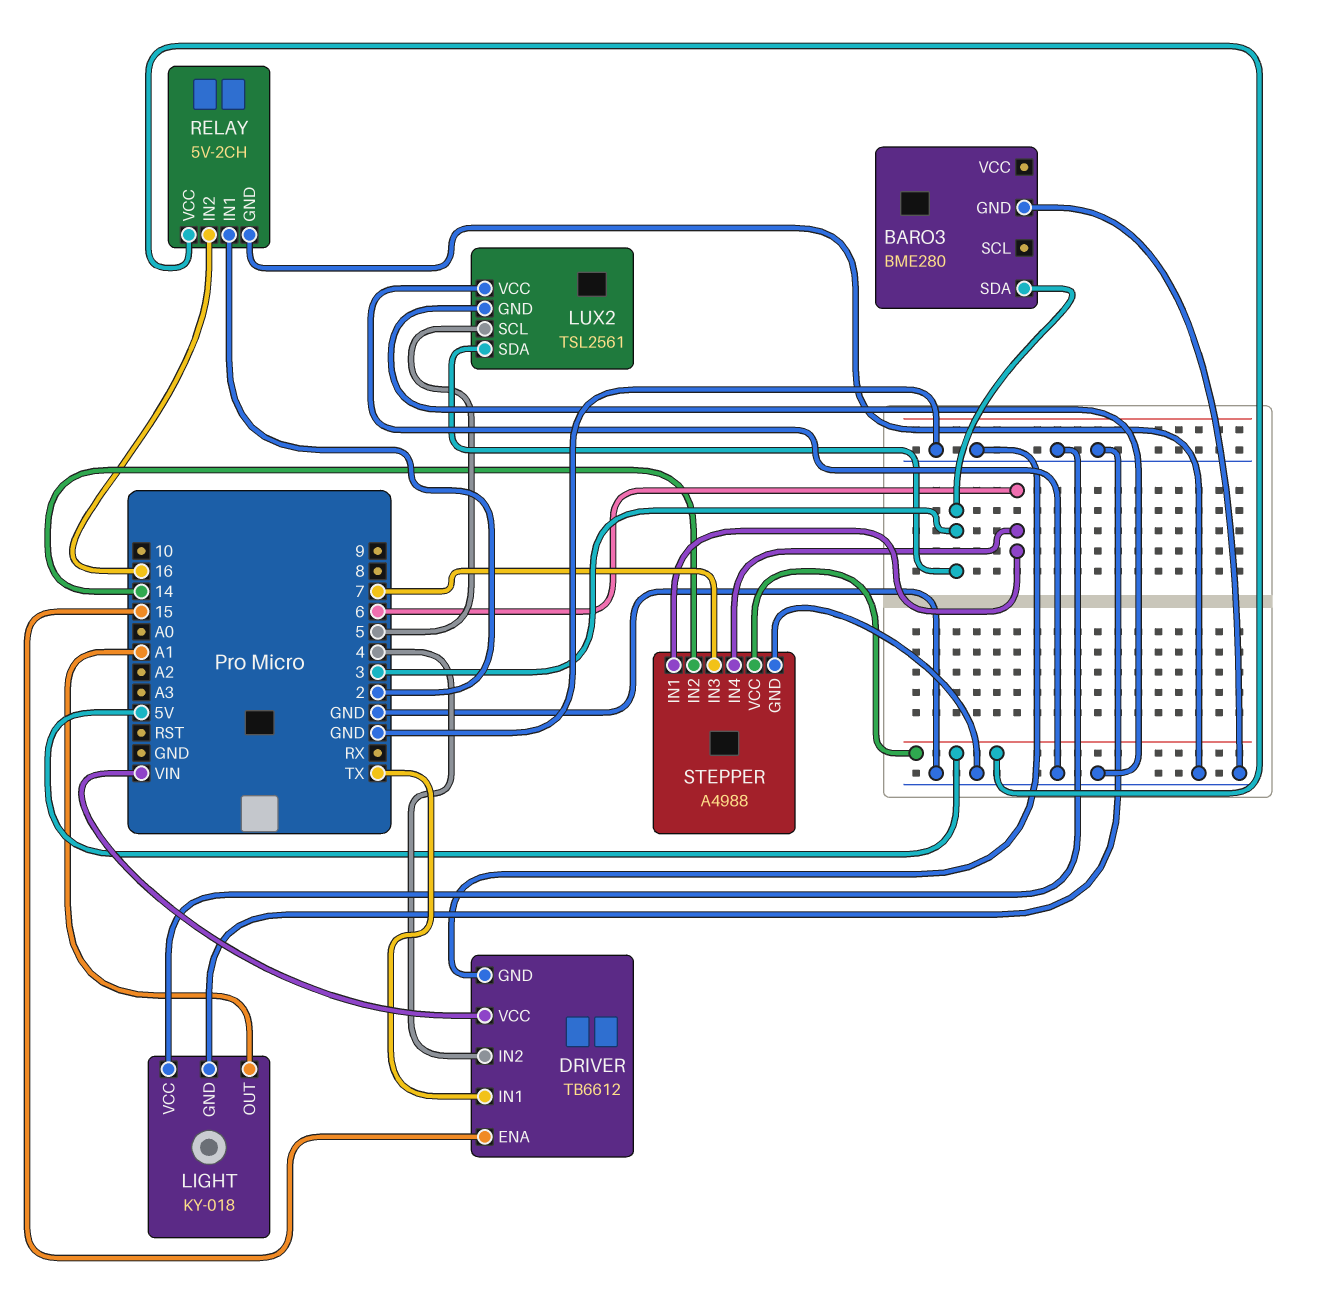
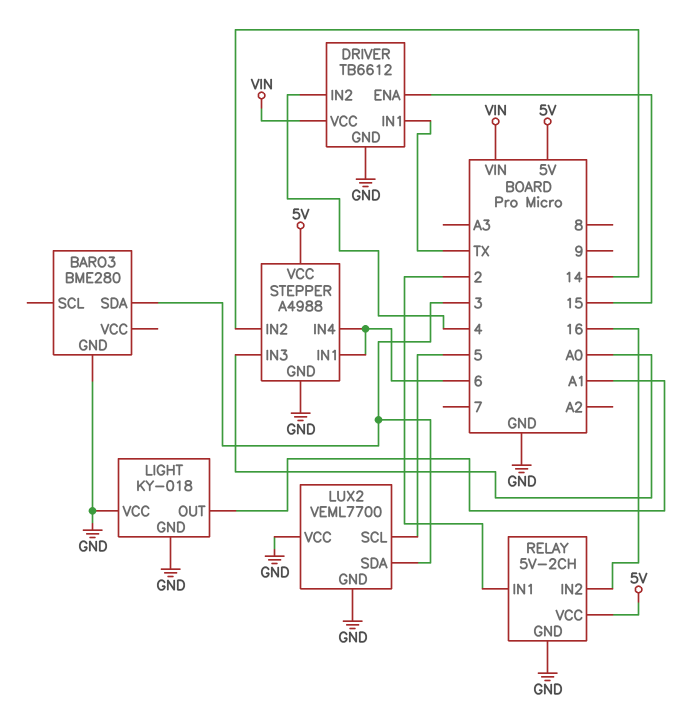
LUX2: TSL2561 -> VEML7700
STEPPER pin IN3: 7 -> A0

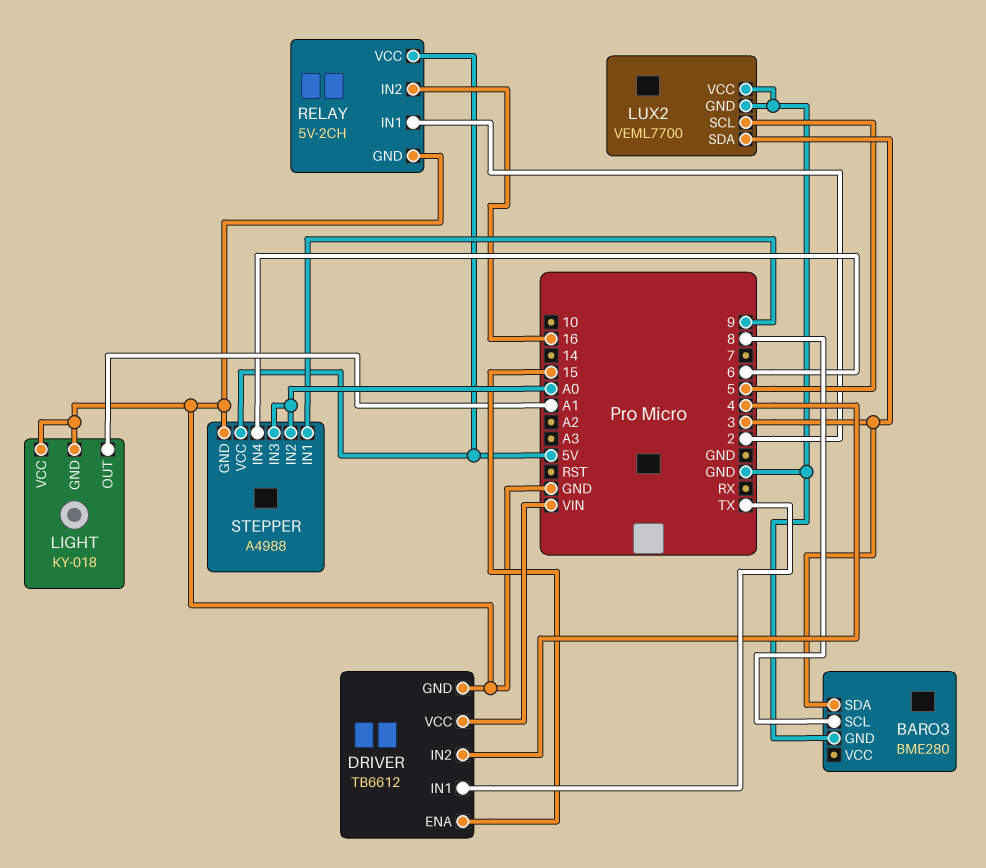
BARO3 pin SCL: none -> 8
STEPPER pin IN1: 6 -> 9
STEPPER pin IN2: 14 -> A0

